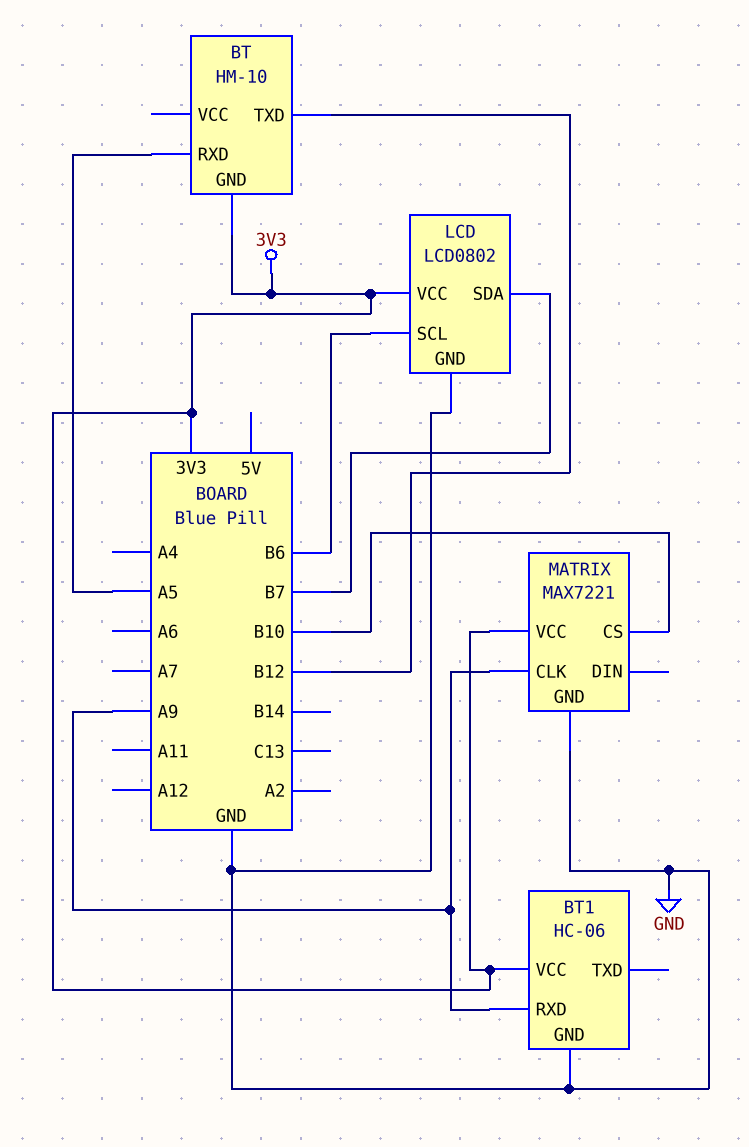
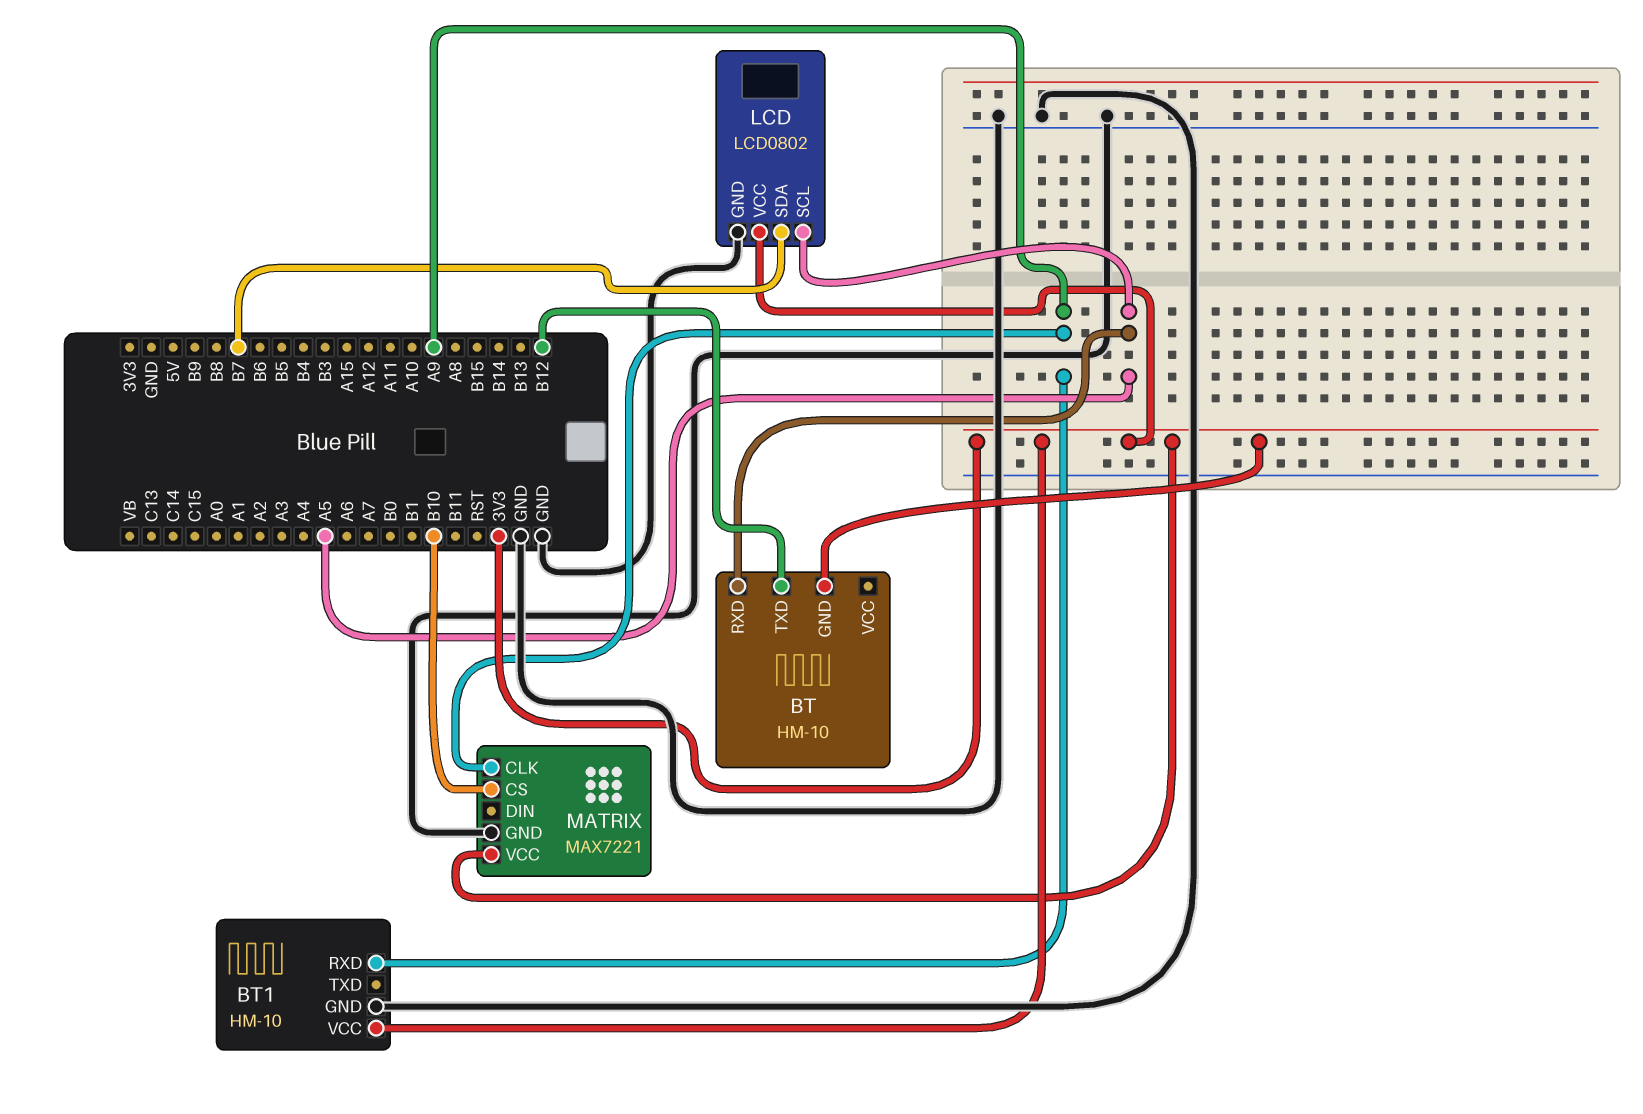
BT1: HC-06 -> HM-10
LCD pin SCL: B6 -> A5

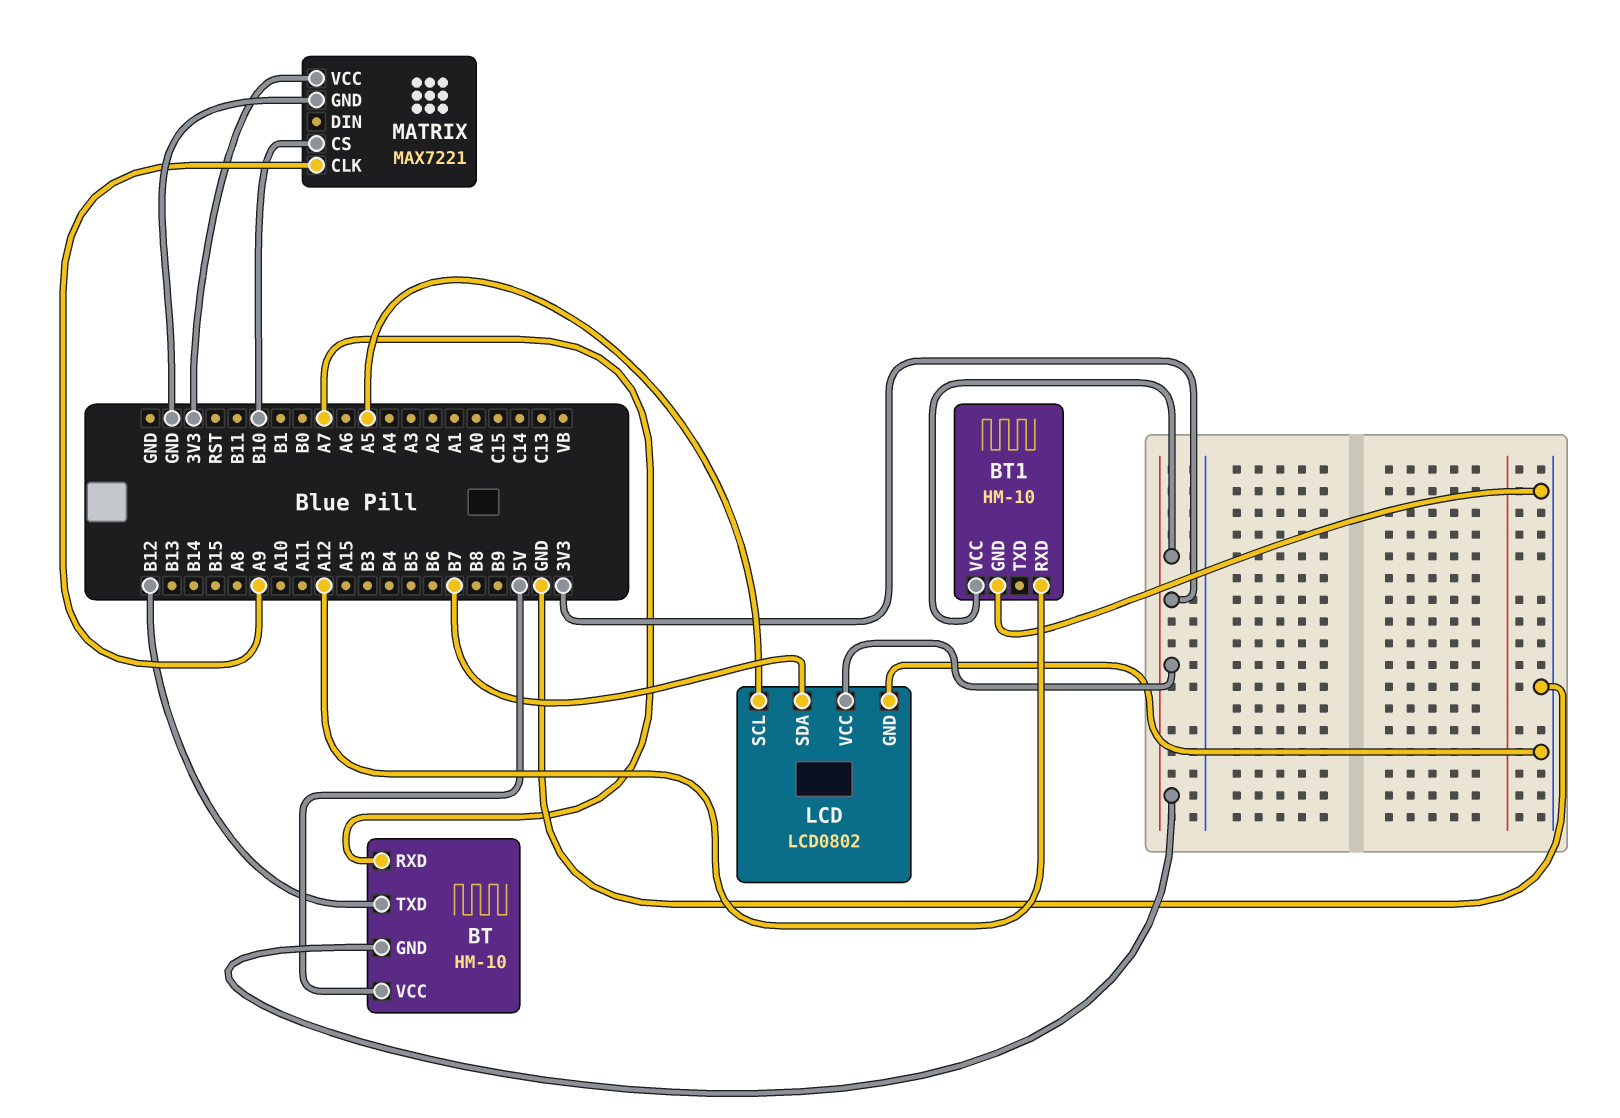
BT pin RXD: A5 -> A7
BT pin VCC: none -> 5V
BT1 pin RXD: A9 -> A12

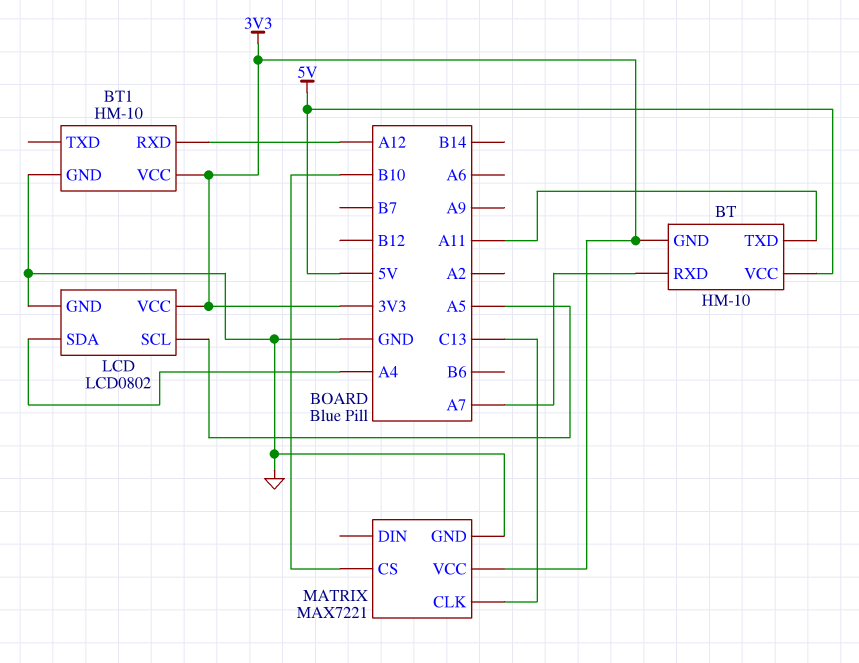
BT pin TXD: B12 -> A11
LCD pin SDA: B7 -> A4
MATRIX pin CLK: A9 -> C13

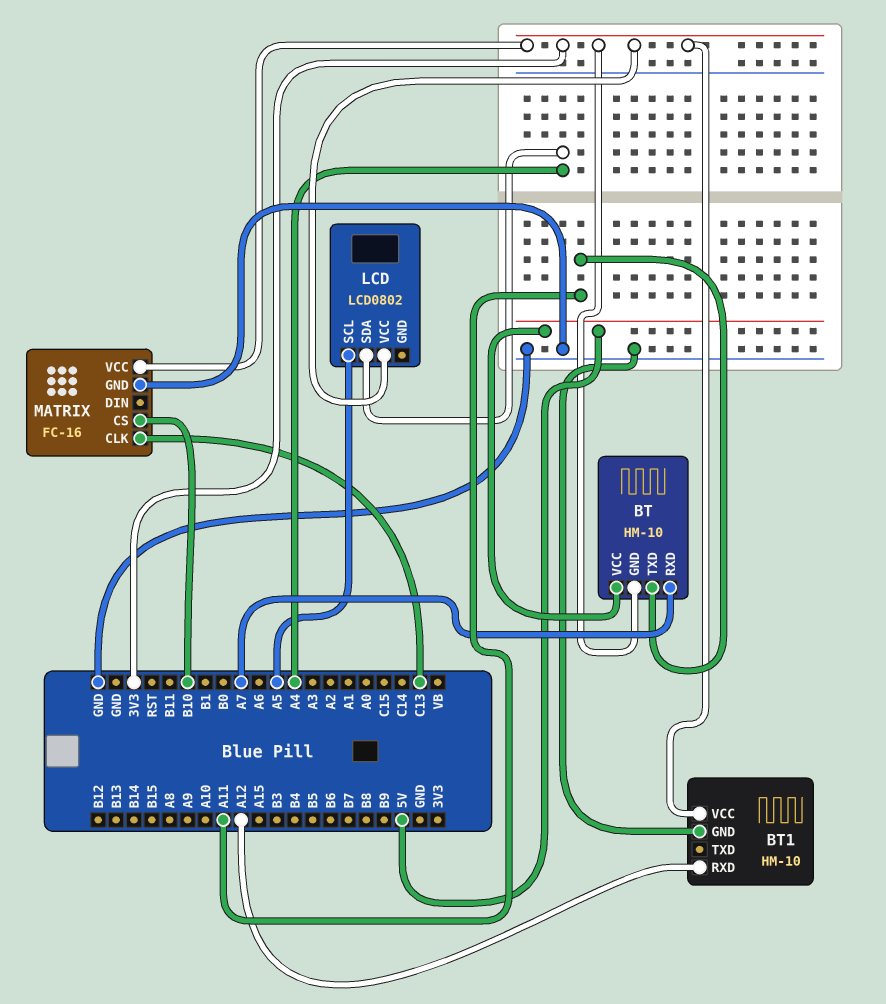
LCD pin GND: GND -> none
MATRIX: MAX7221 -> FC-16

